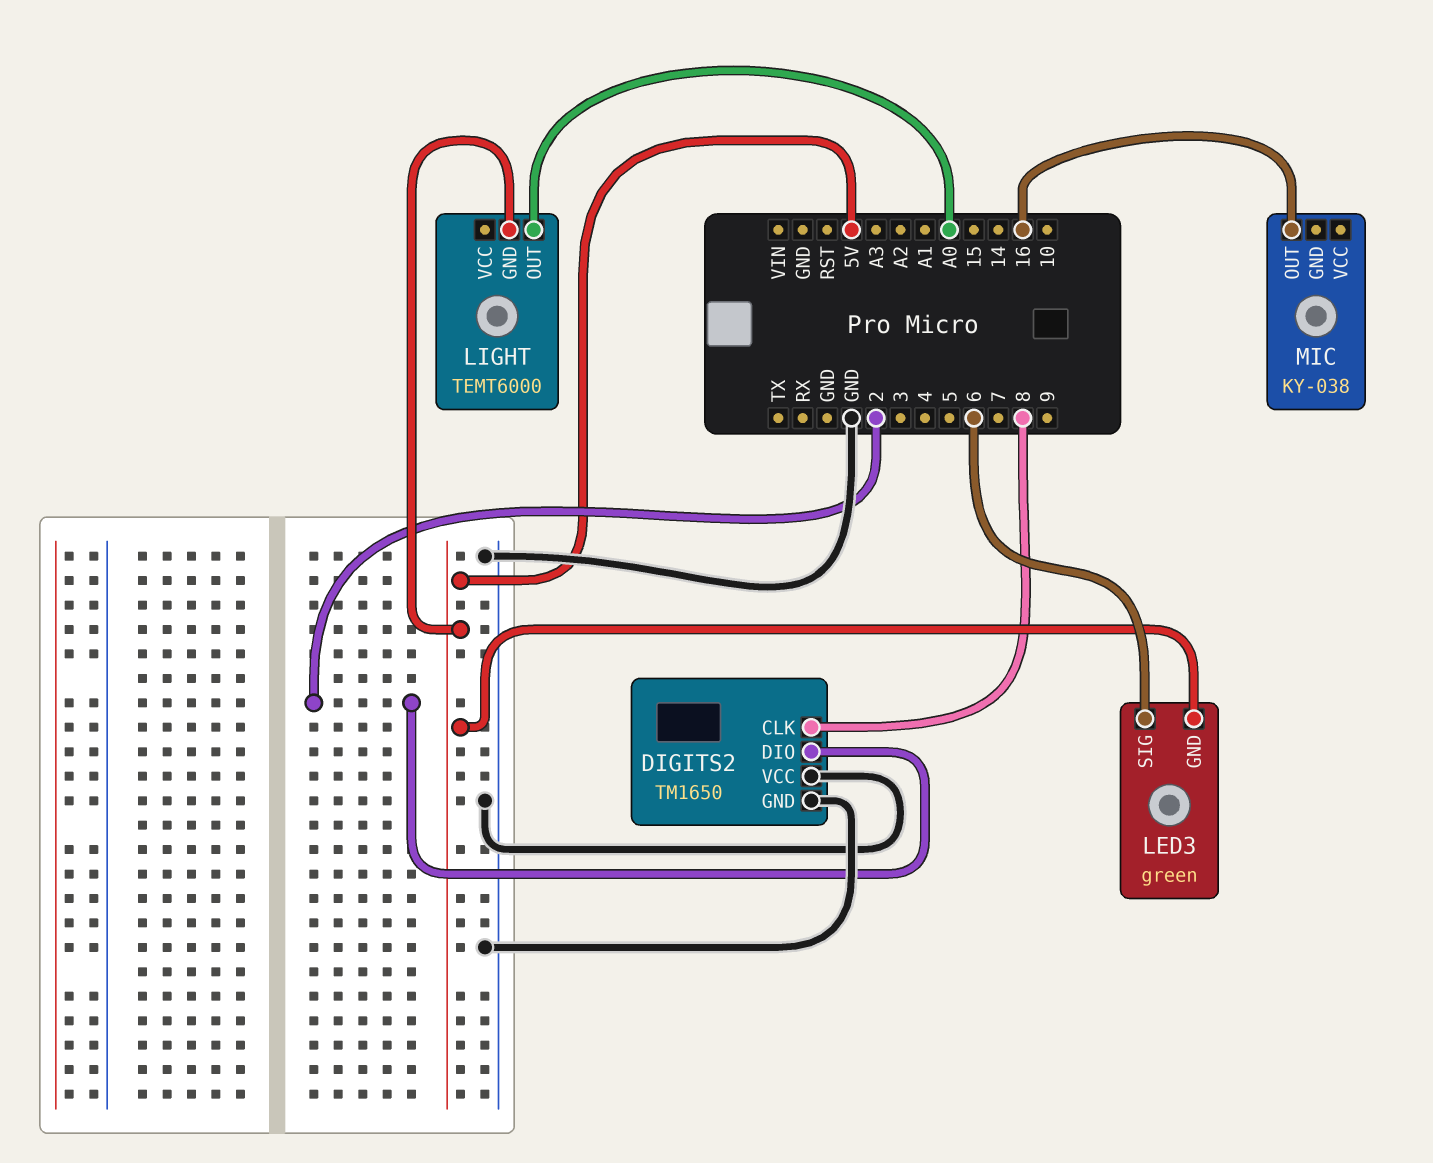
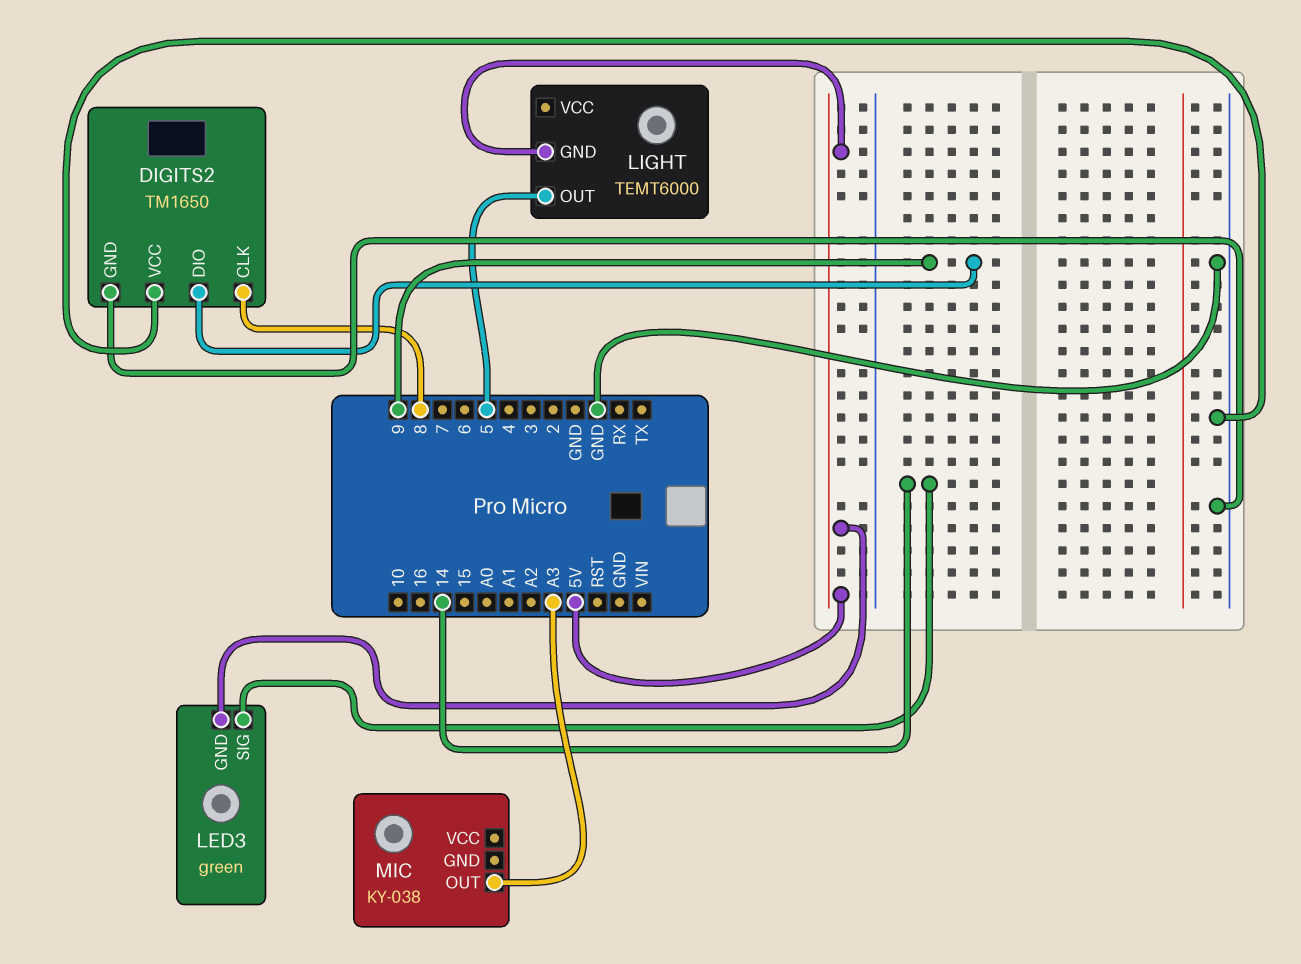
DIGITS2 pin DIO: 2 -> 9
LED3 pin SIG: 6 -> 14
LIGHT pin OUT: A0 -> 5
MIC pin OUT: 16 -> A3

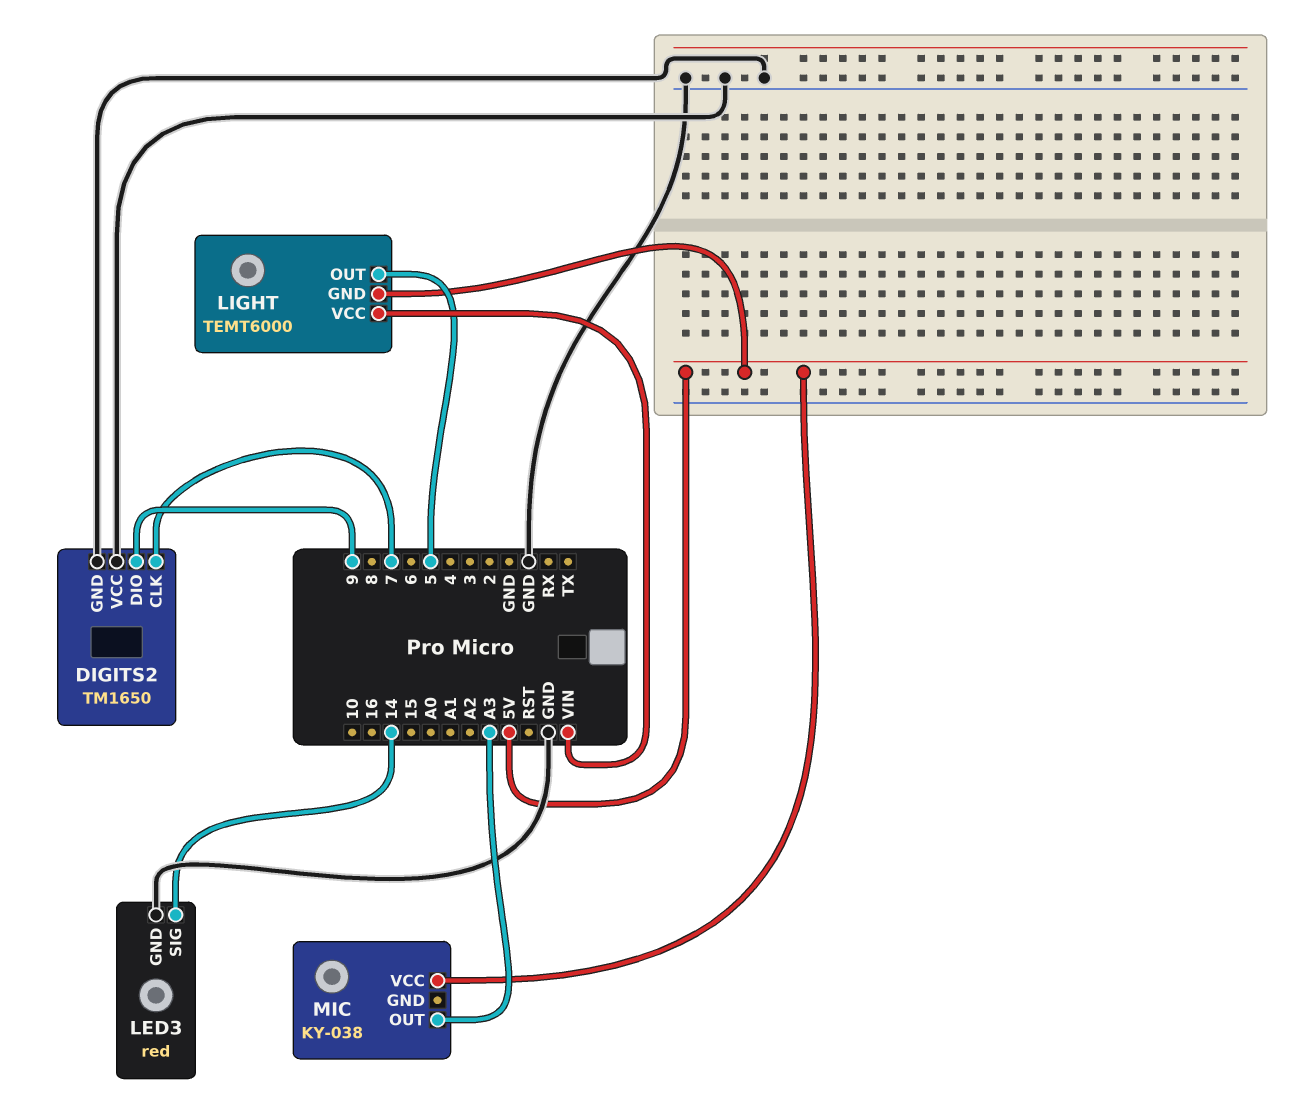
DIGITS2 pin CLK: 8 -> 7
LED3: green -> red
LED3 pin GND: 5V -> GND
LIGHT pin VCC: none -> VIN
MIC pin VCC: none -> 5V

